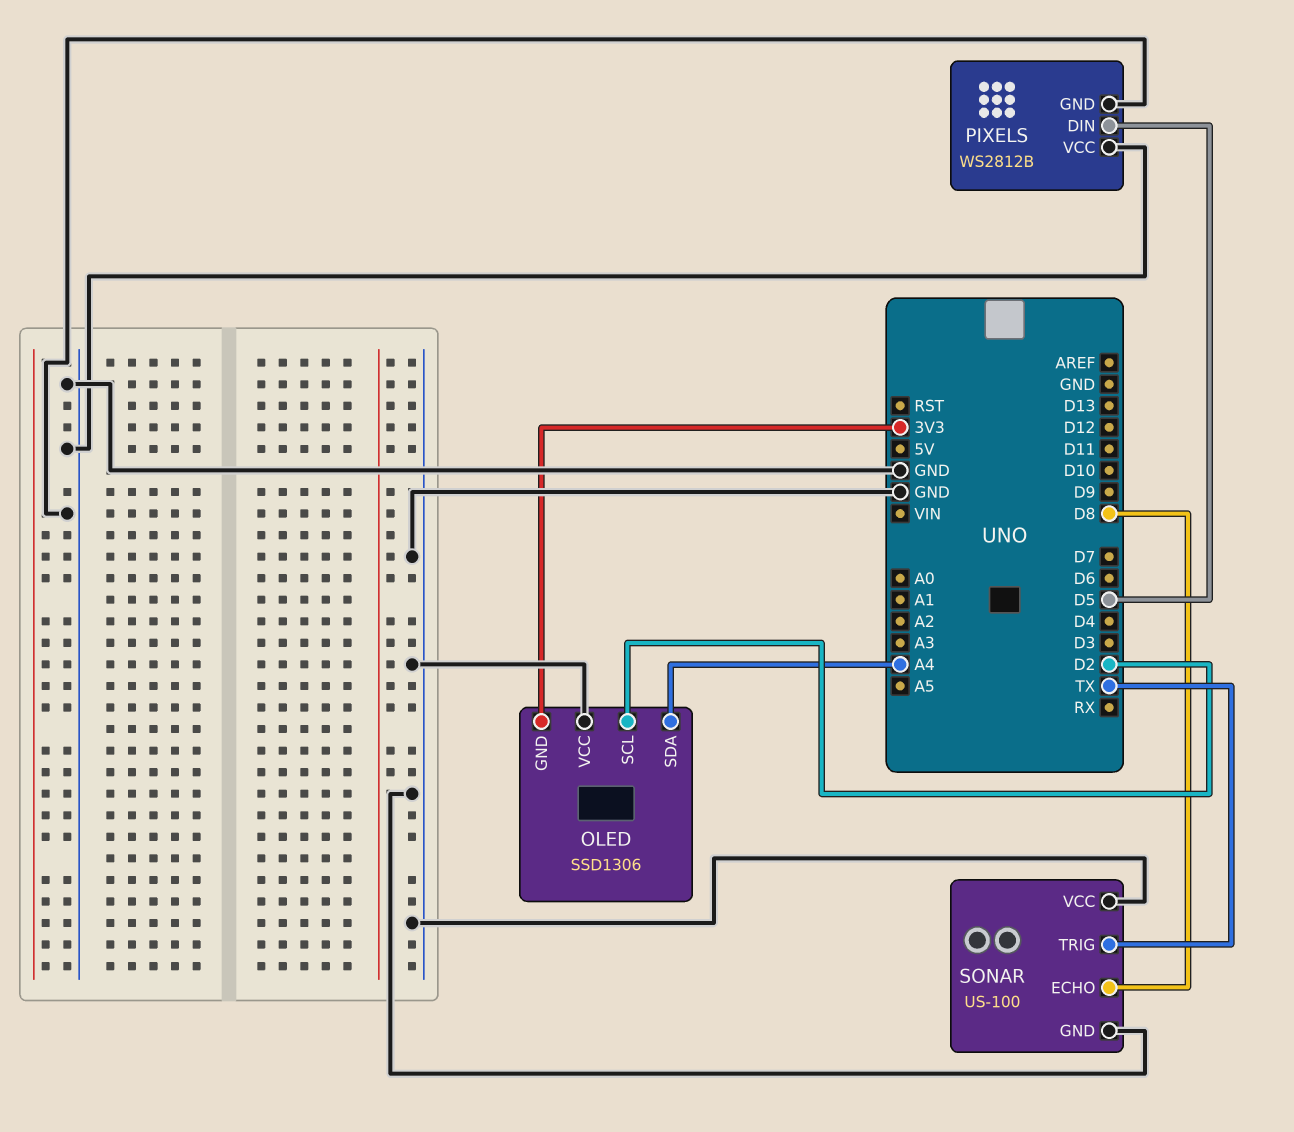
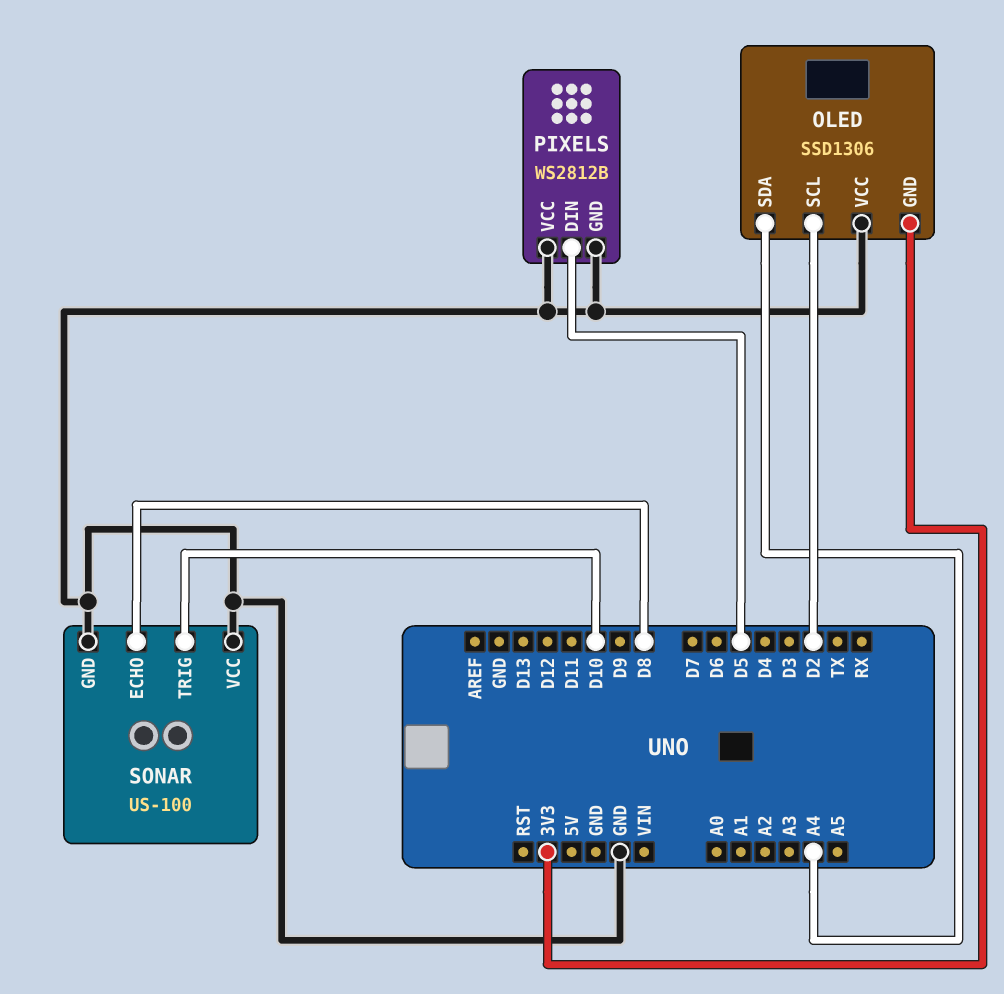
SONAR pin TRIG: TX -> D10

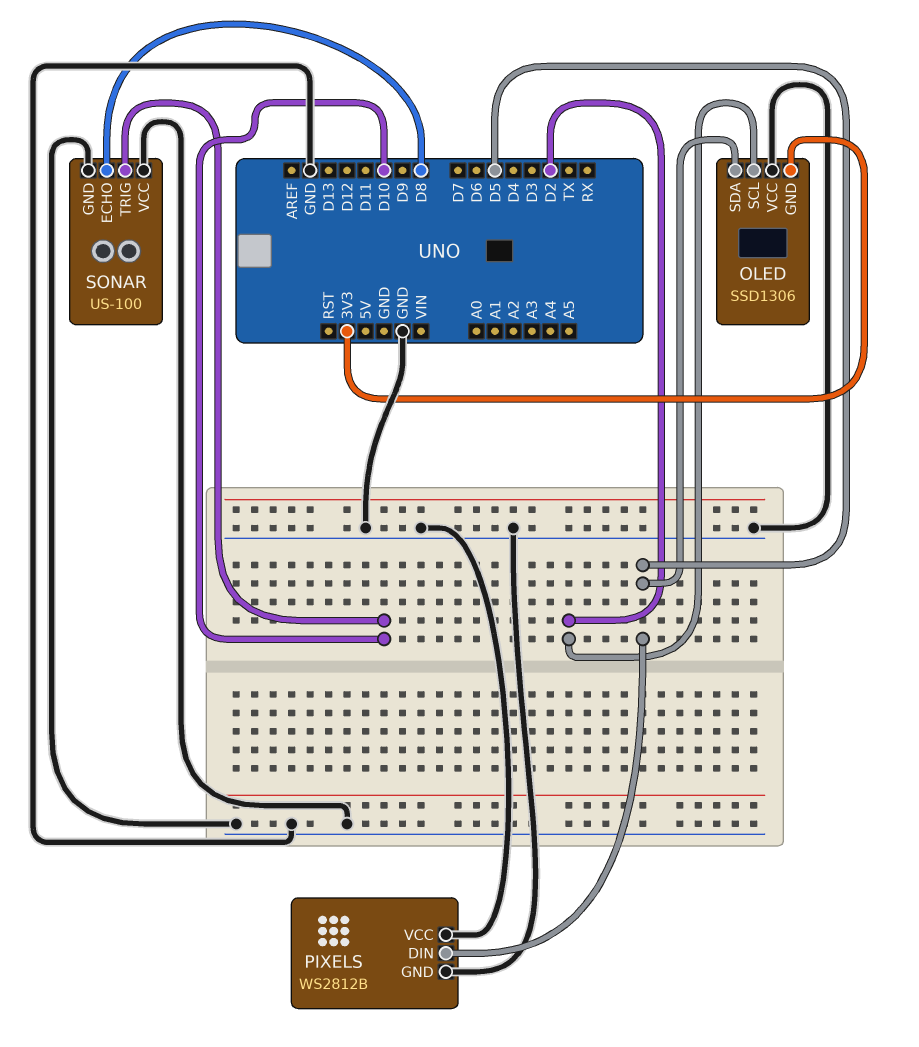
OLED pin SDA: A4 -> D5

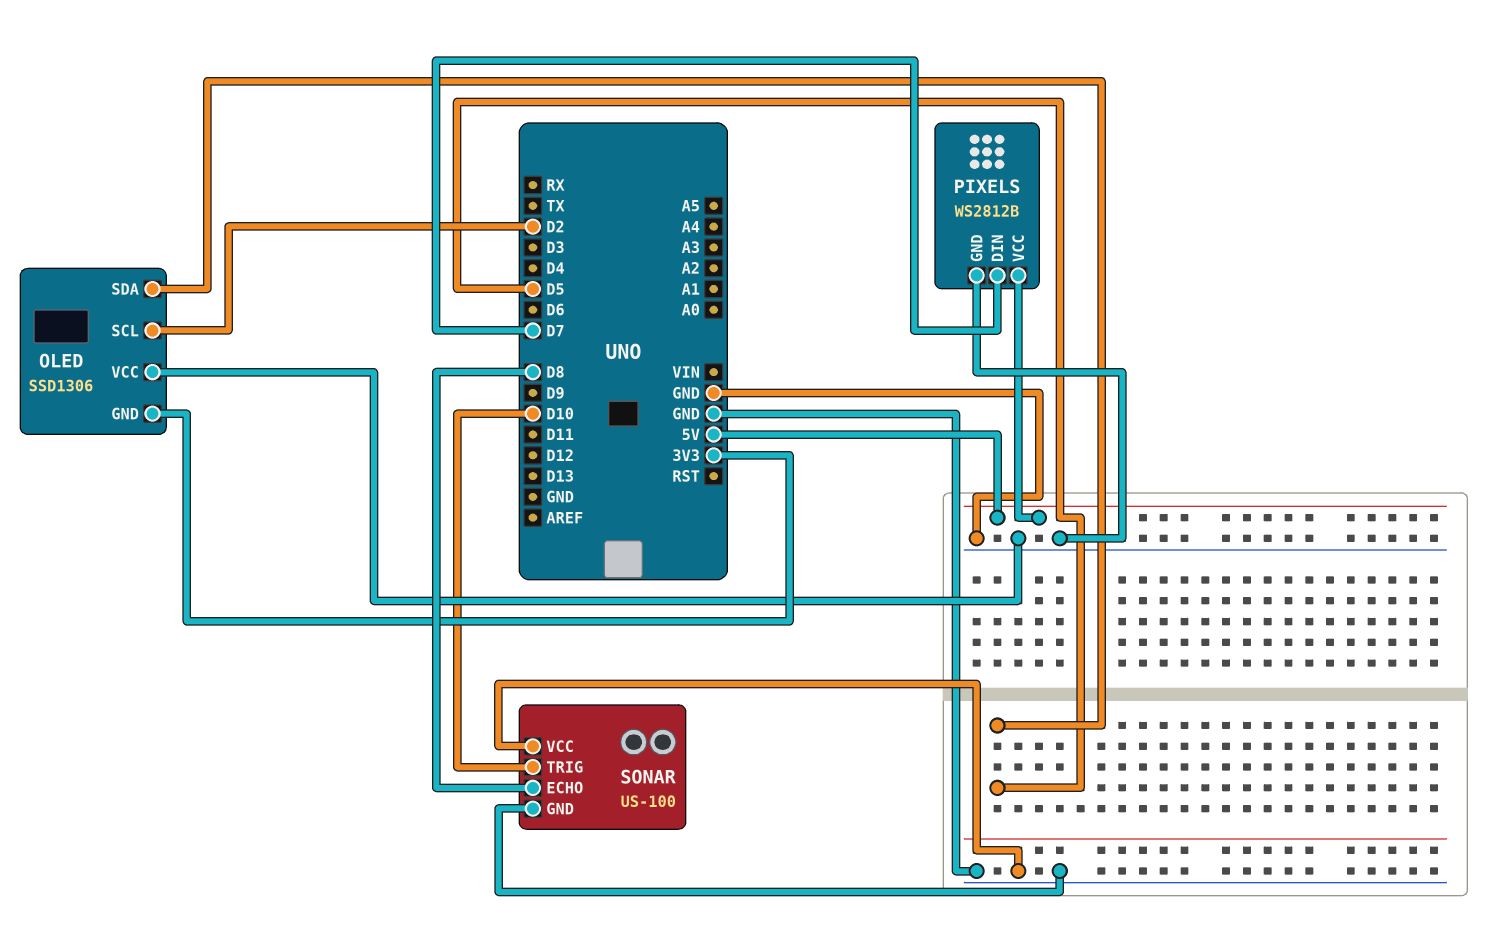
PIXELS pin DIN: D5 -> D7
PIXELS pin VCC: GND -> 5V

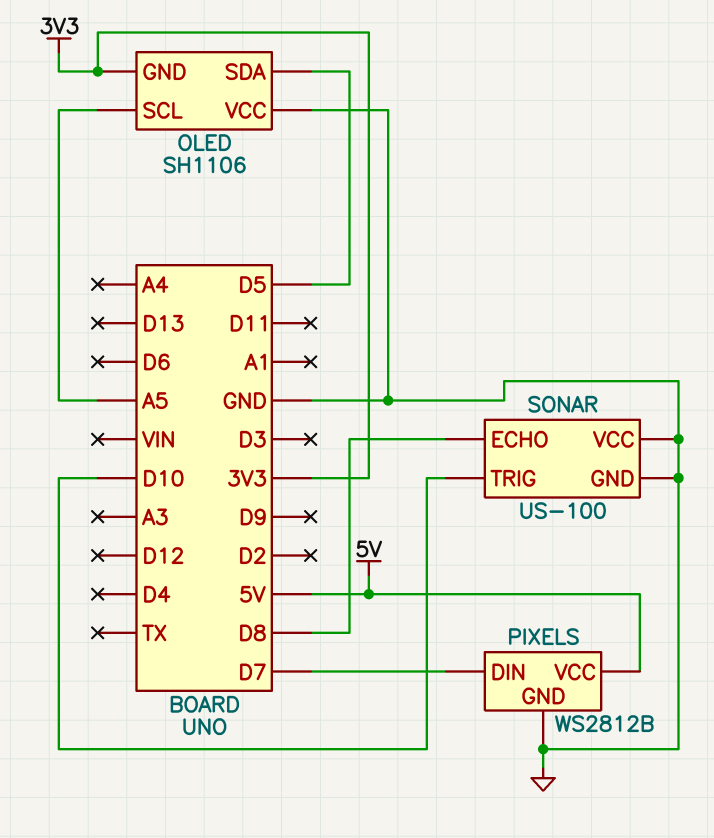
OLED: SSD1306 -> SH1106
OLED pin SCL: D2 -> A5

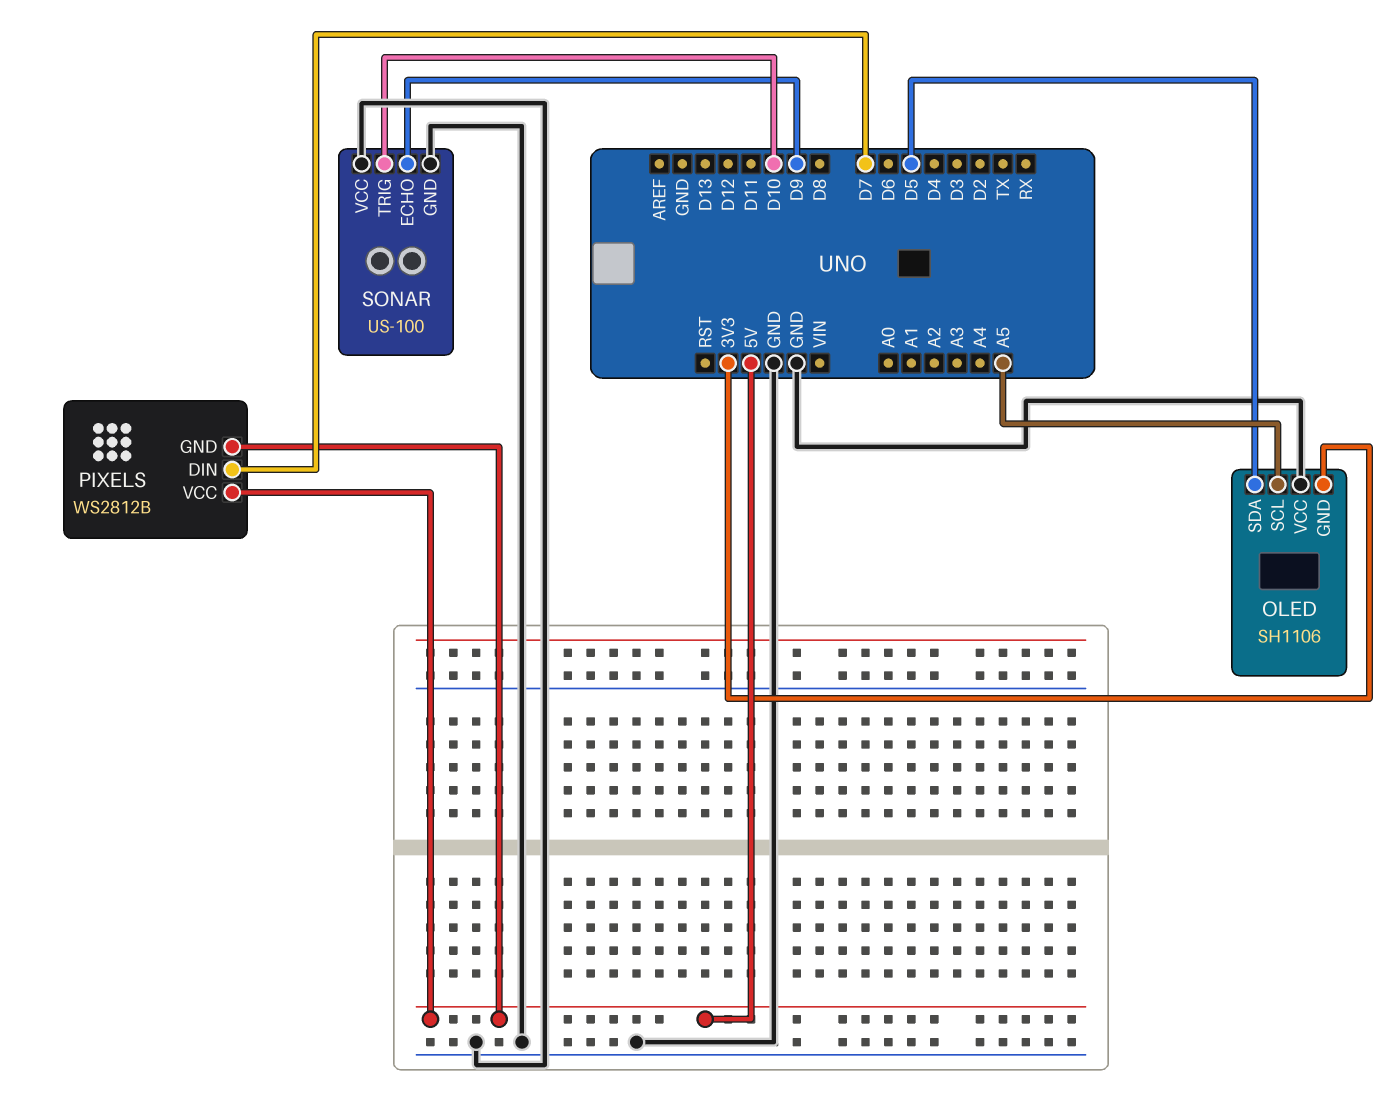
PIXELS pin GND: GND -> 5V
SONAR pin ECHO: D8 -> D9

